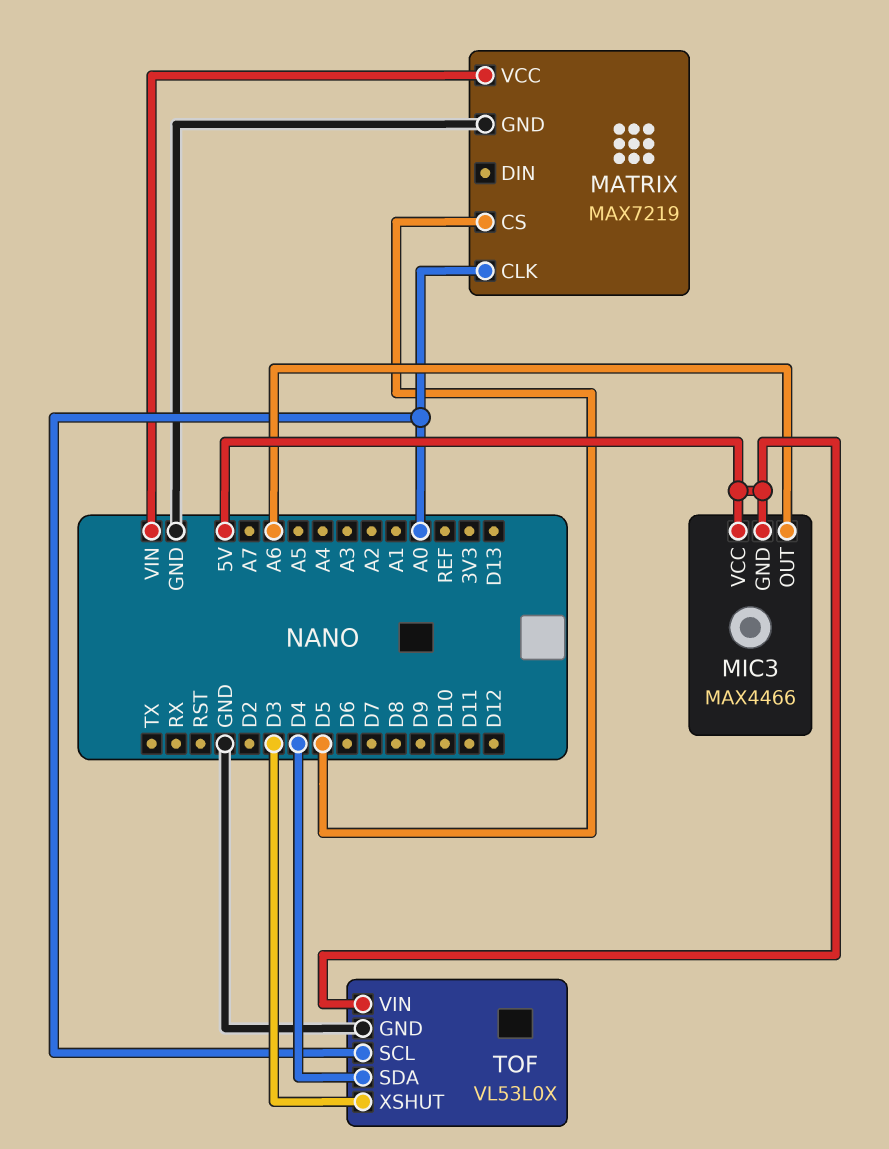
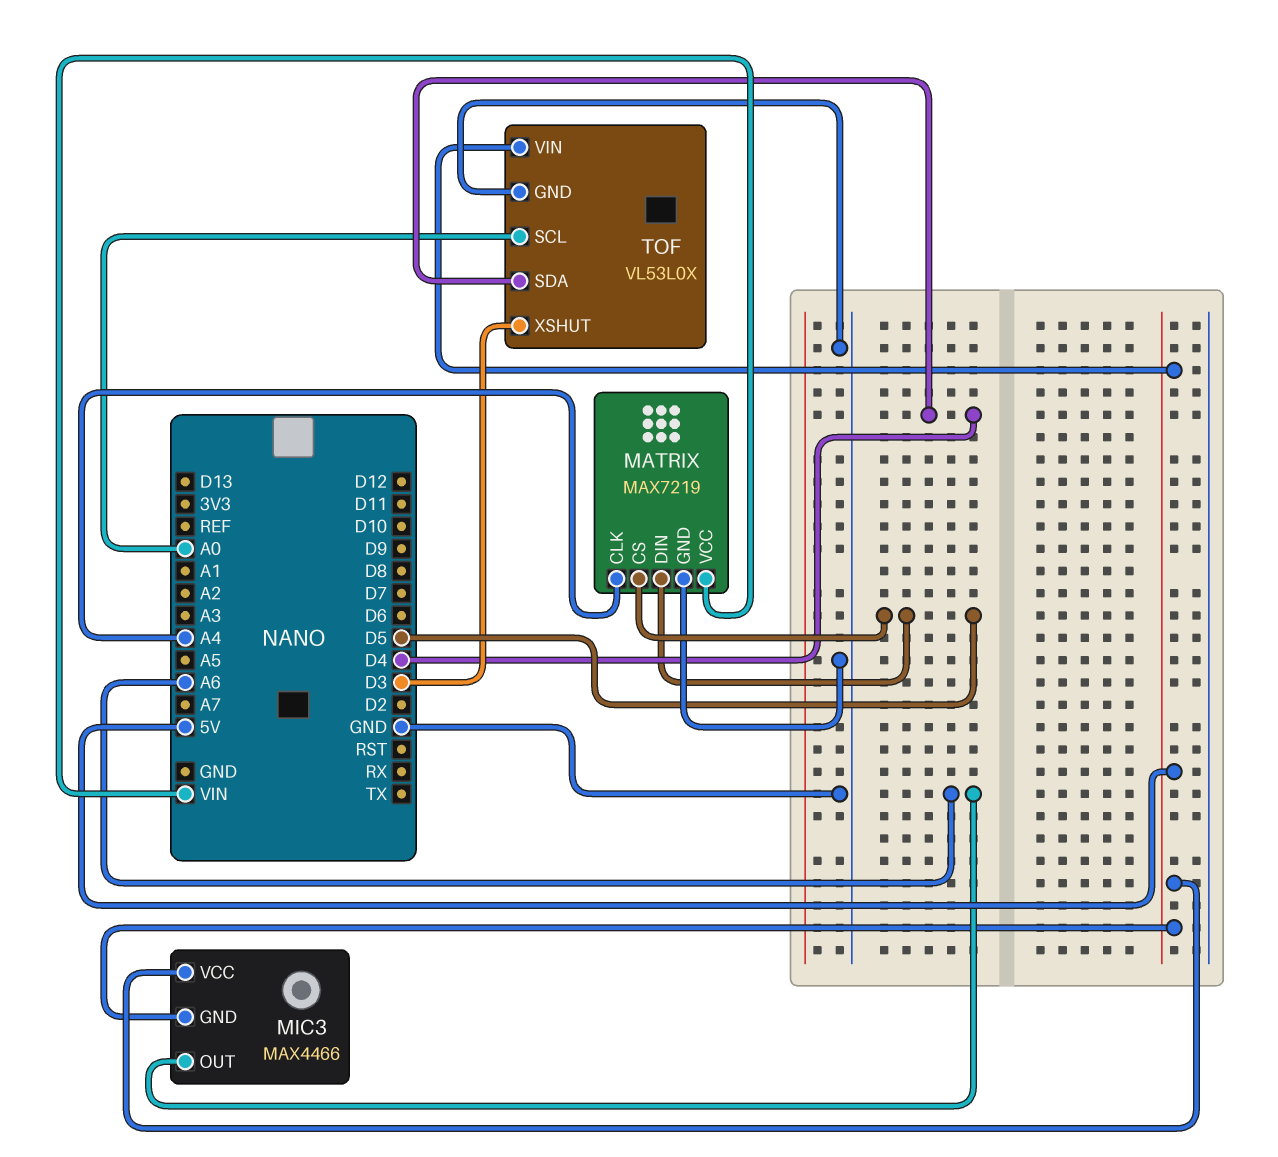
MATRIX pin CLK: A0 -> A4
MATRIX pin DIN: none -> D5

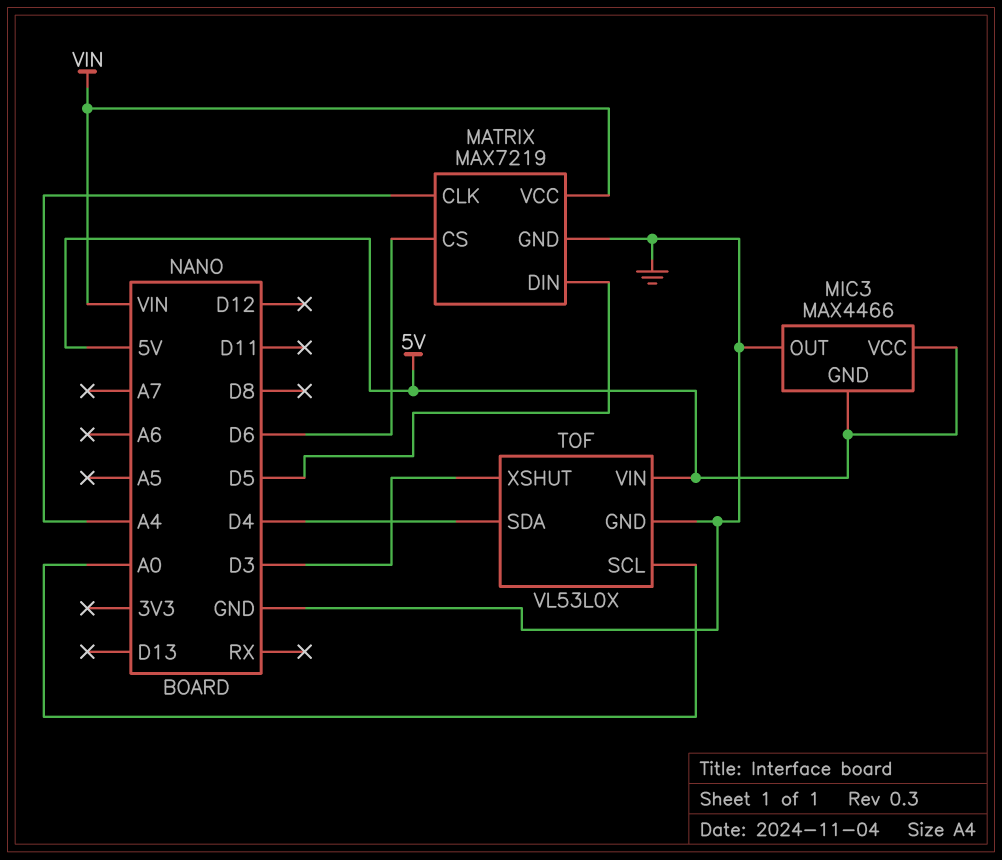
MATRIX pin CS: D5 -> D6
MIC3 pin OUT: A6 -> GND

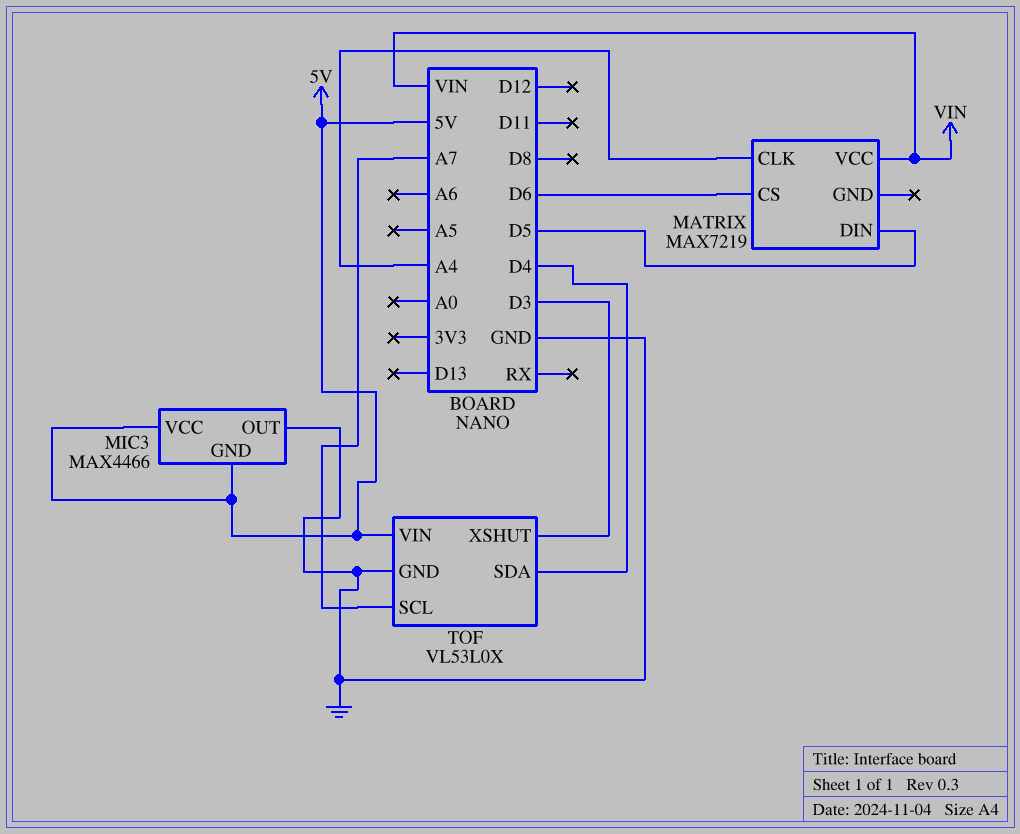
MATRIX pin GND: GND -> none
TOF pin SCL: A0 -> A7

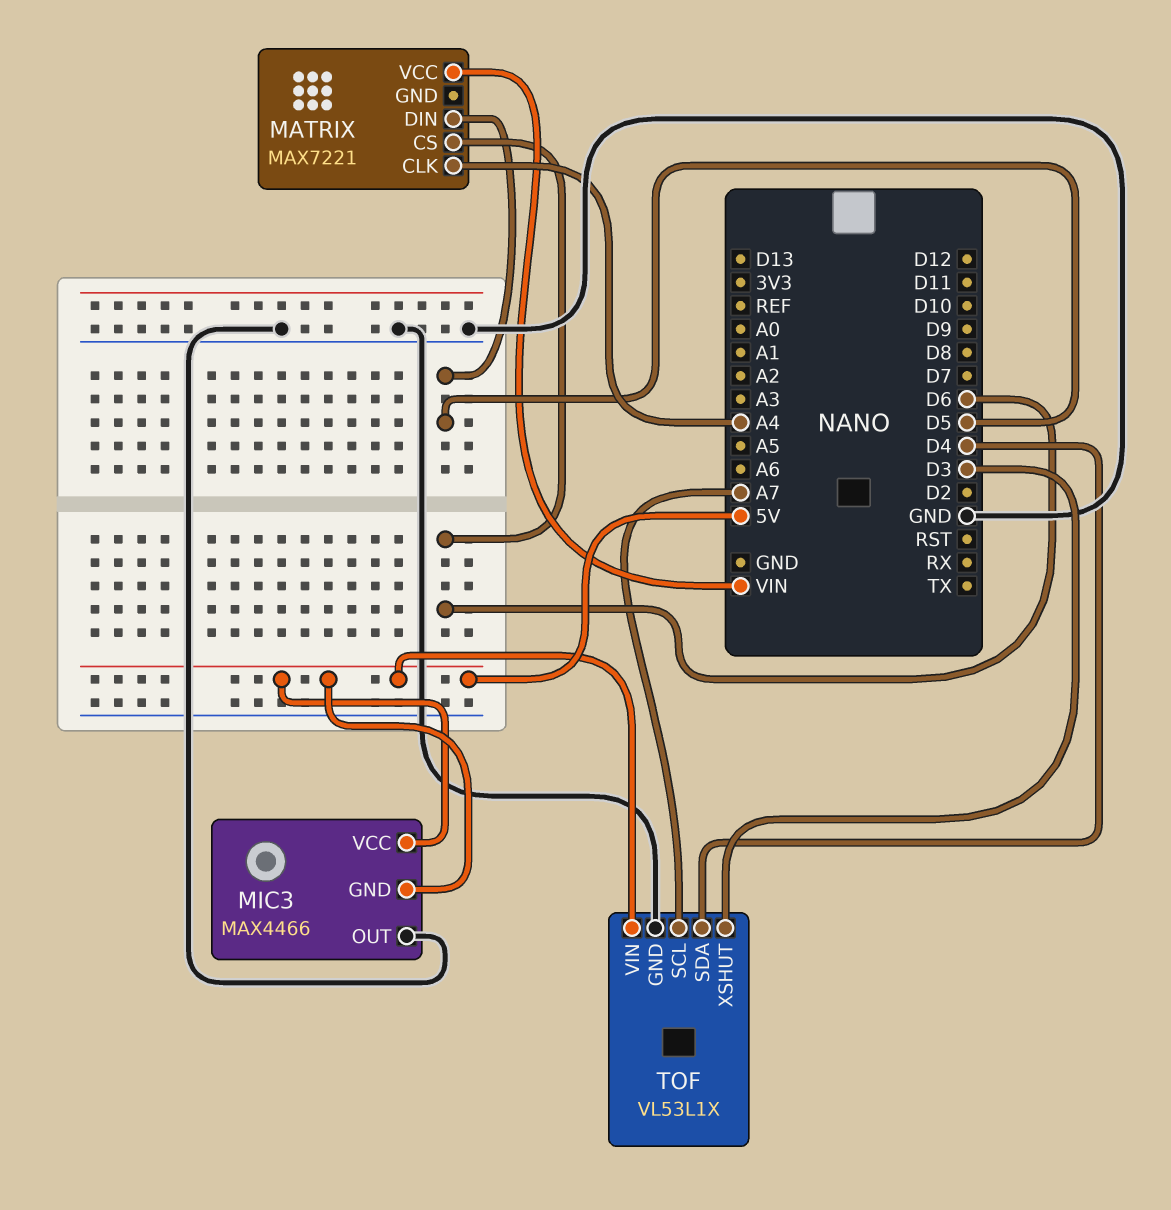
MATRIX: MAX7219 -> MAX7221
TOF: VL53L0X -> VL53L1X

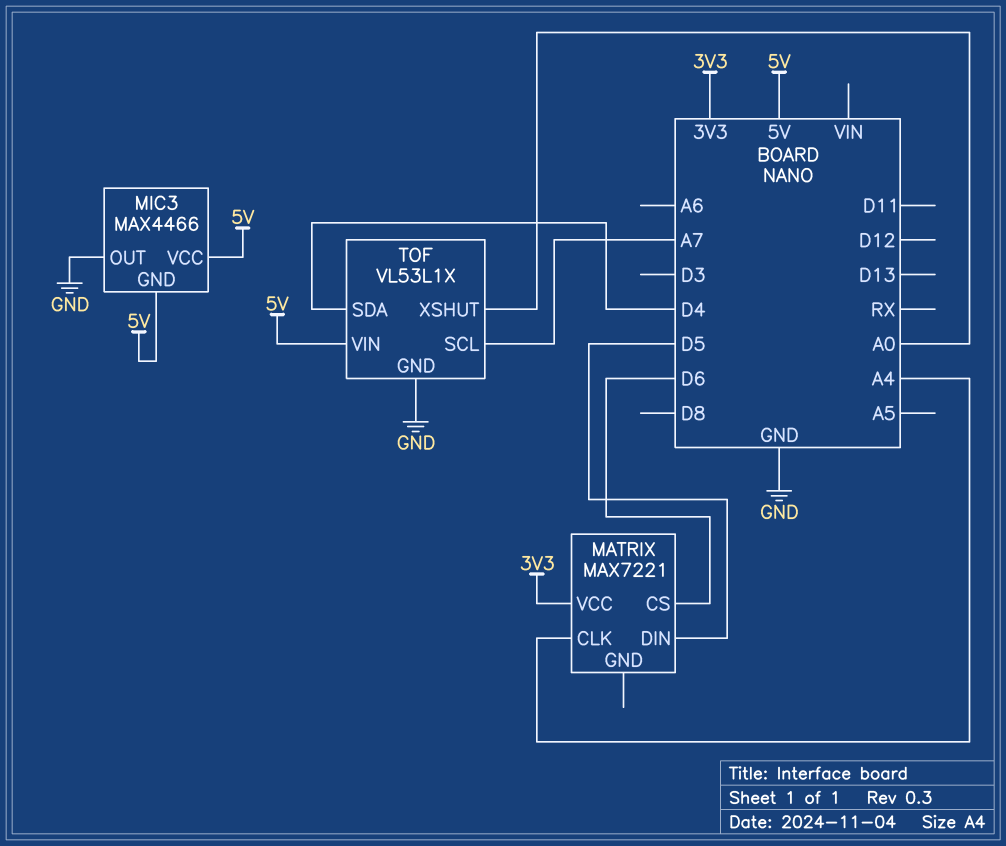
MATRIX pin VCC: VIN -> 3V3
TOF pin XSHUT: D3 -> A0

